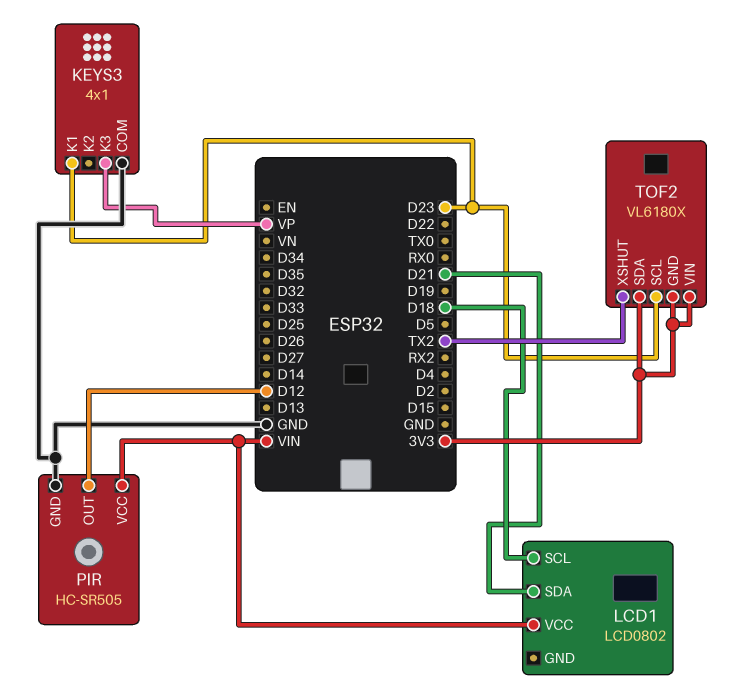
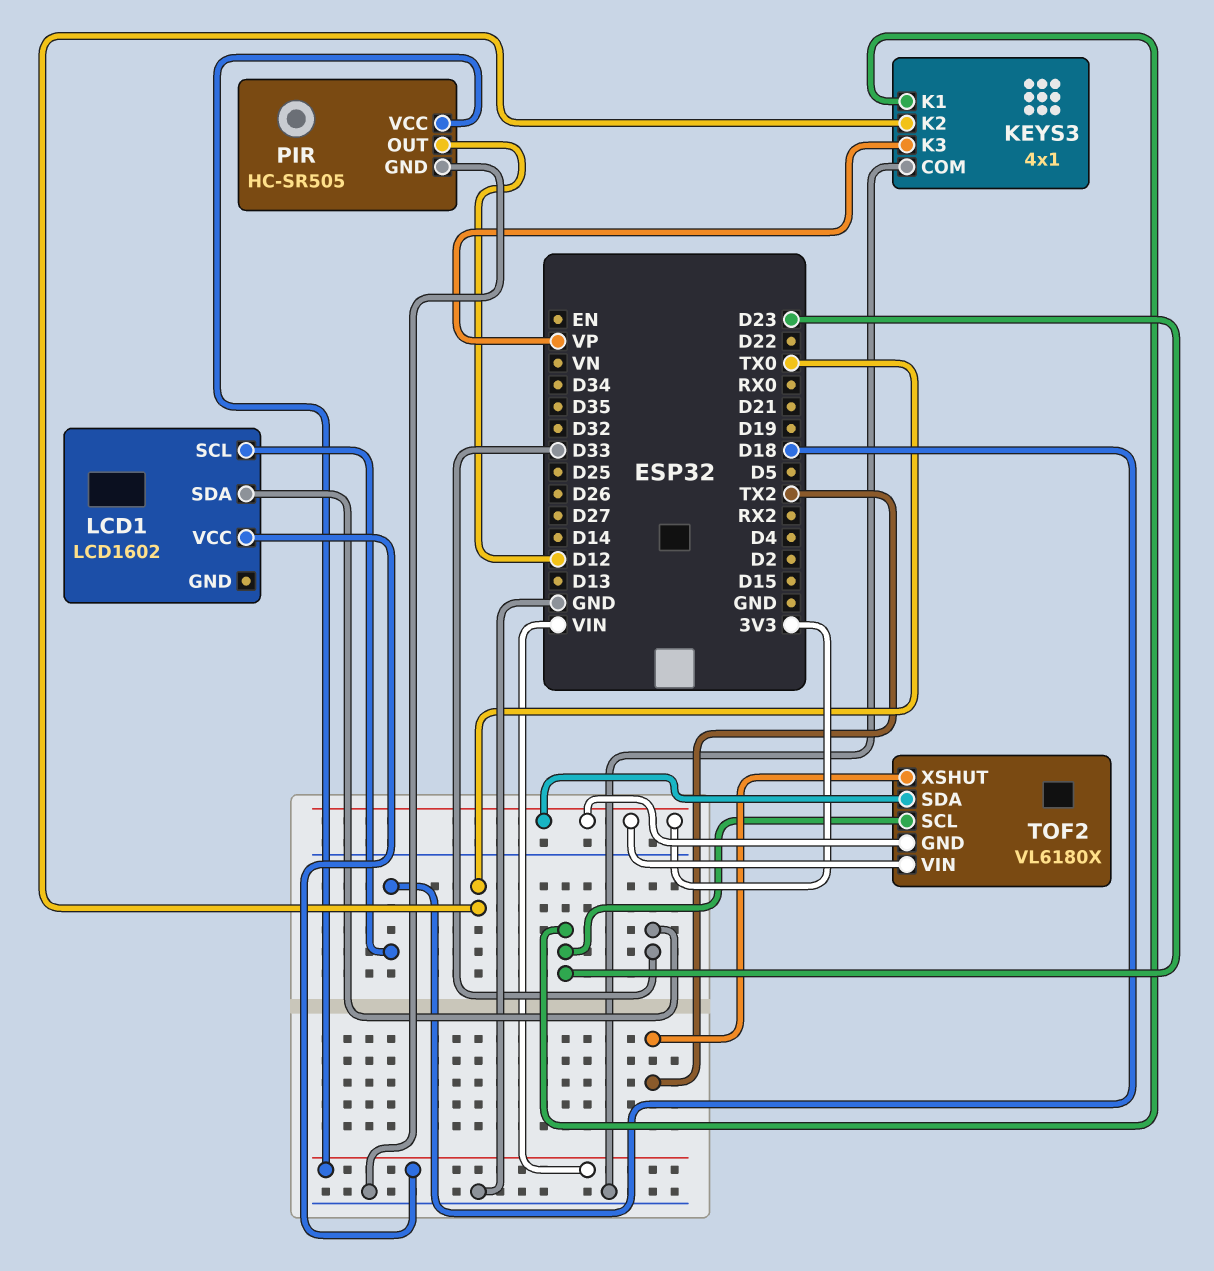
KEYS3 pin K2: none -> TX0
LCD1: LCD0802 -> LCD1602
LCD1 pin SDA: D21 -> D33

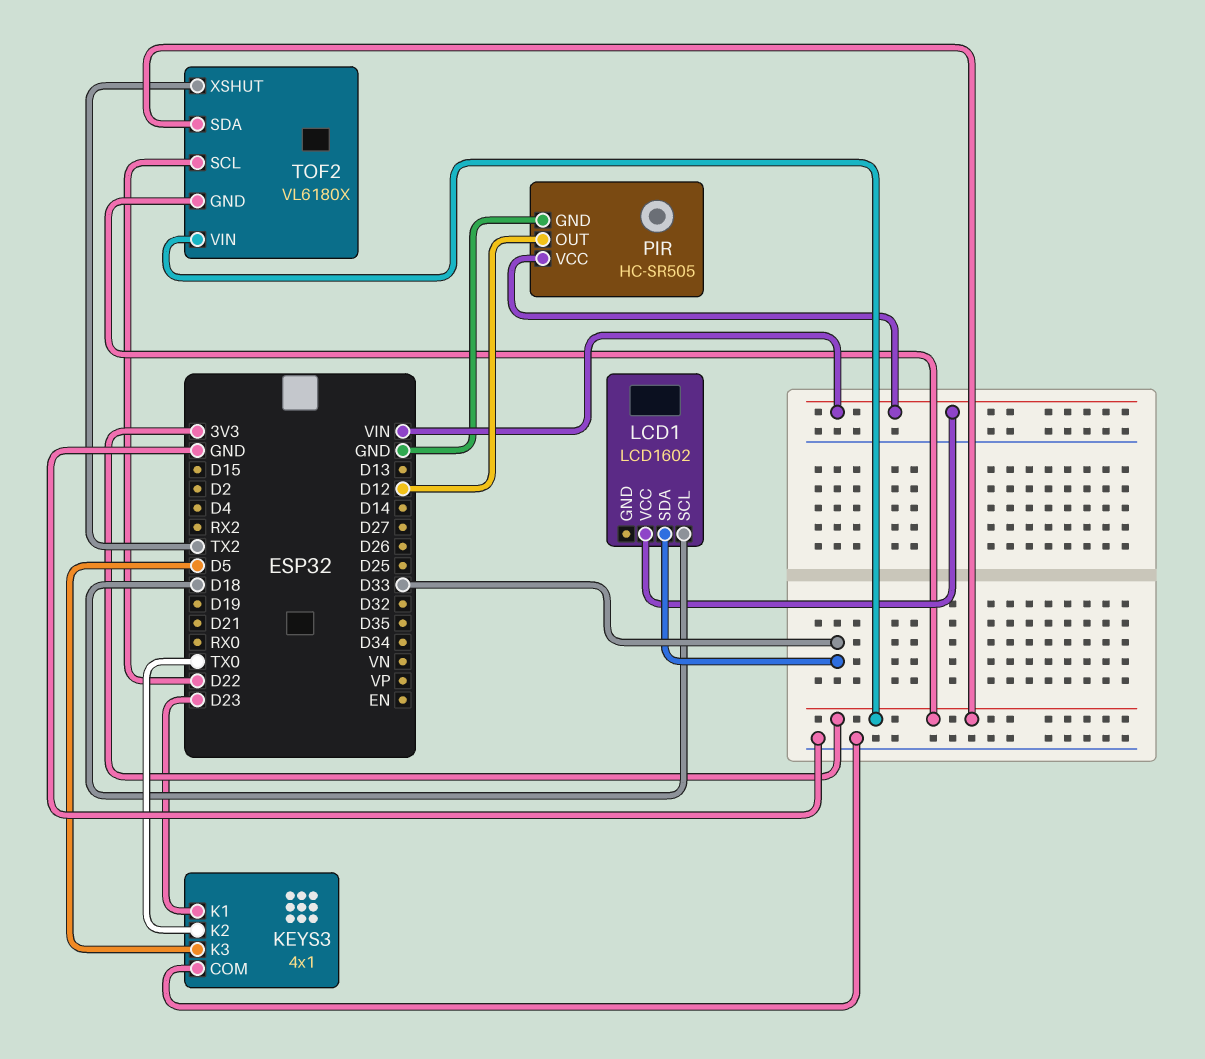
KEYS3 pin K3: VP -> D5
TOF2 pin SCL: D23 -> D22

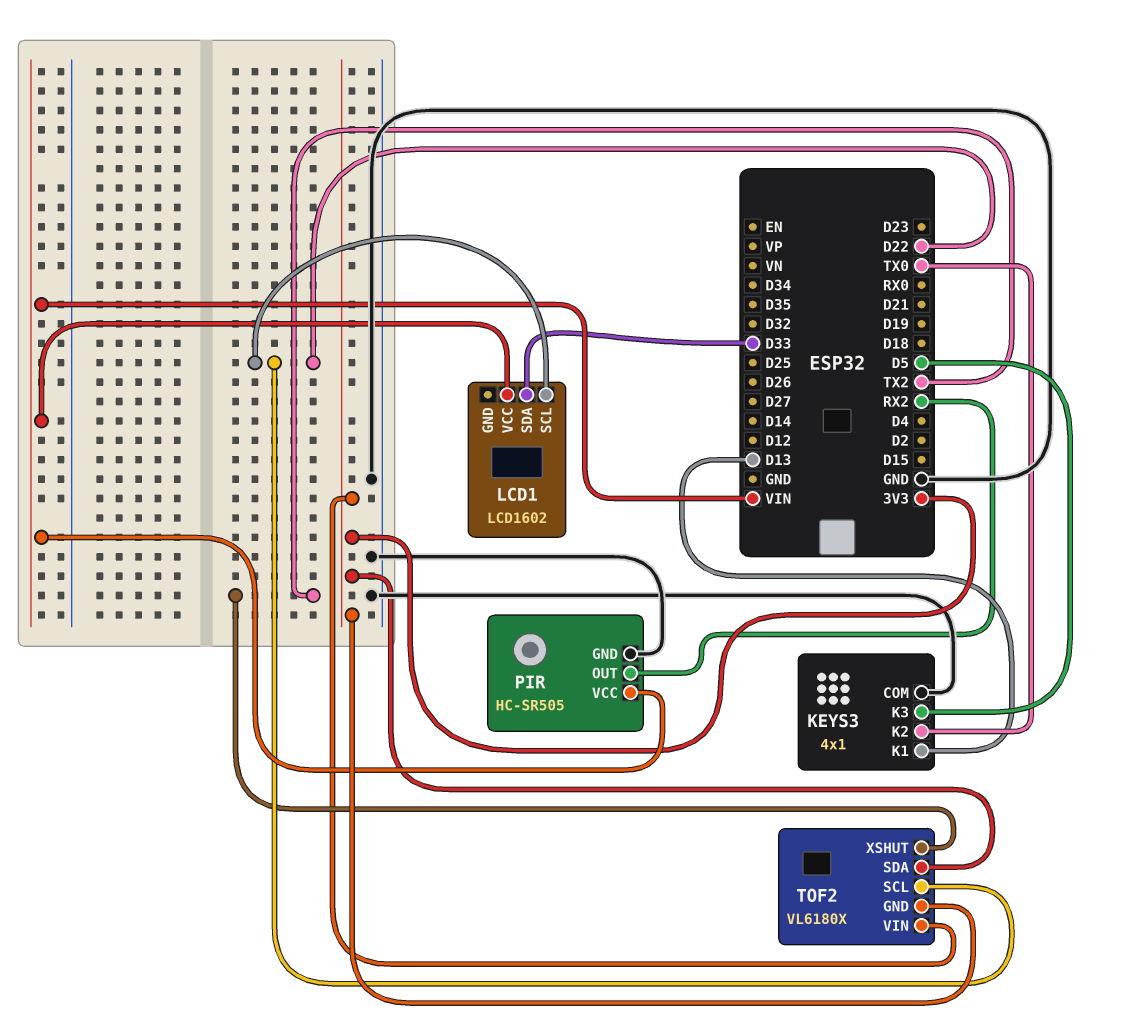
KEYS3 pin K1: D23 -> D13
LCD1 pin SCL: D18 -> D22
PIR pin OUT: D12 -> RX2

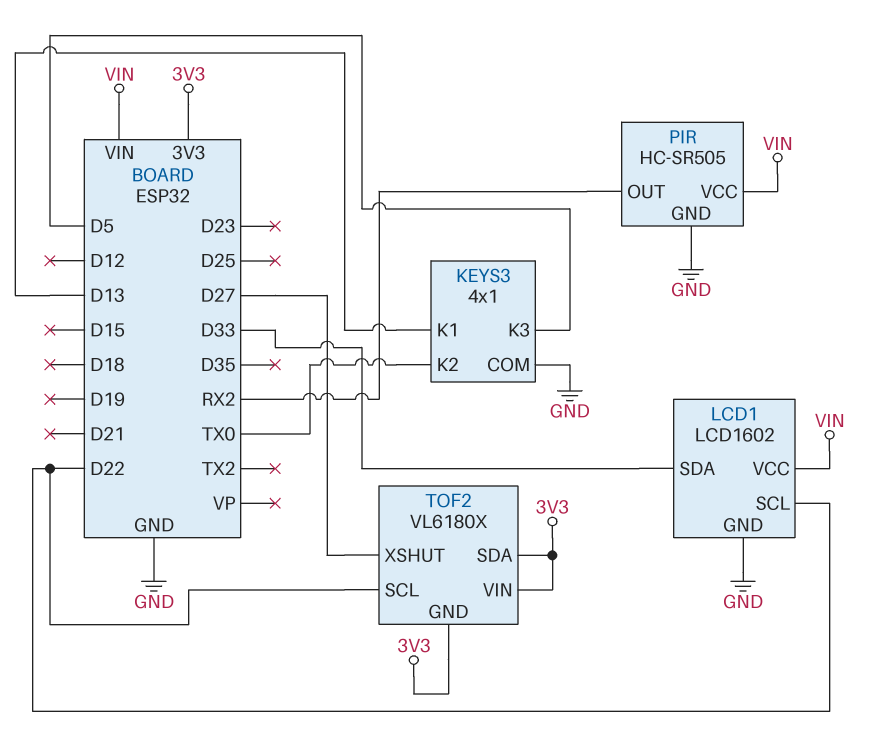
LCD1 pin GND: none -> GND
TOF2 pin XSHUT: TX2 -> D27

